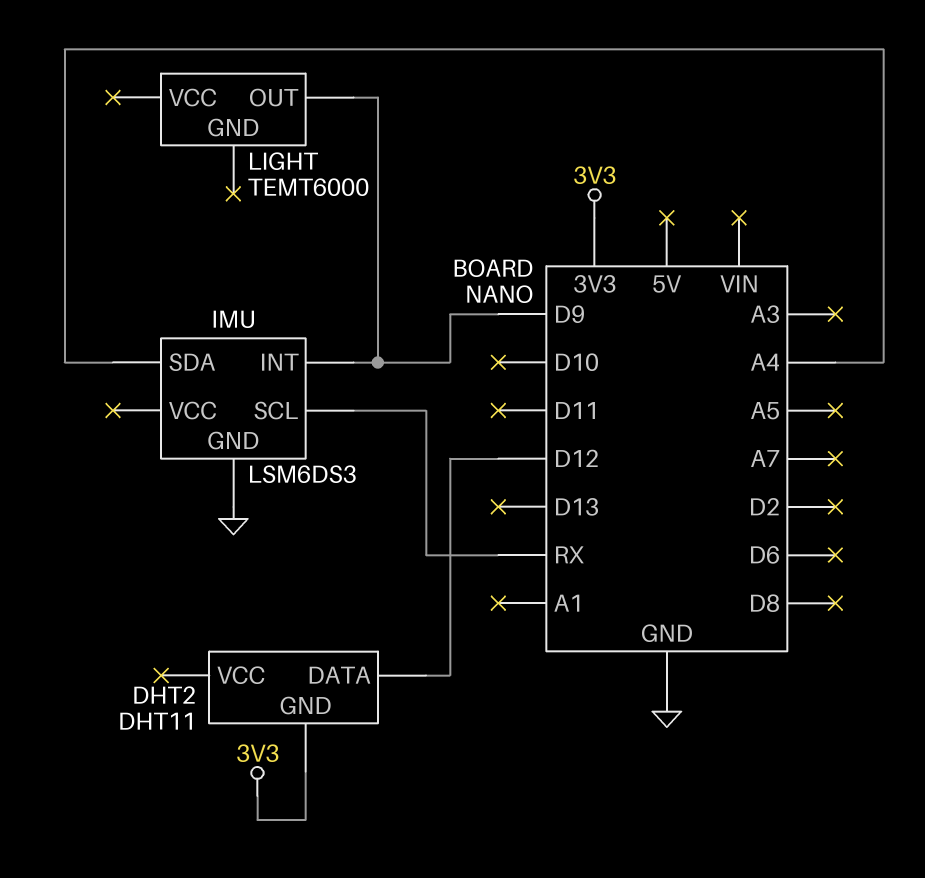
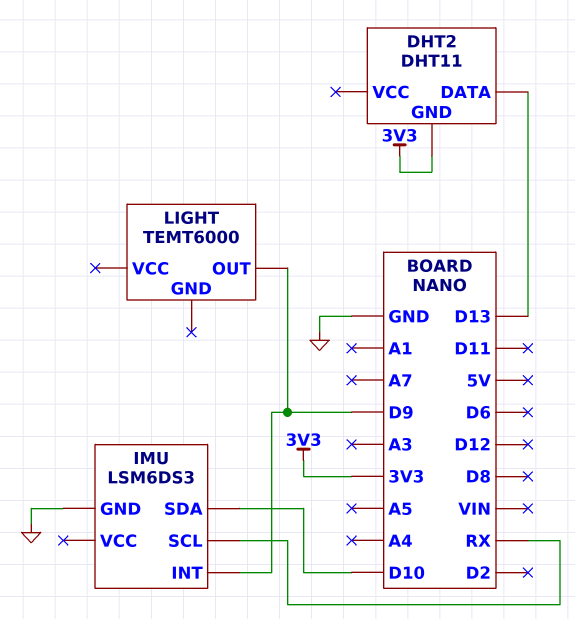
DHT2 pin DATA: D12 -> D13
IMU pin SDA: A4 -> D10

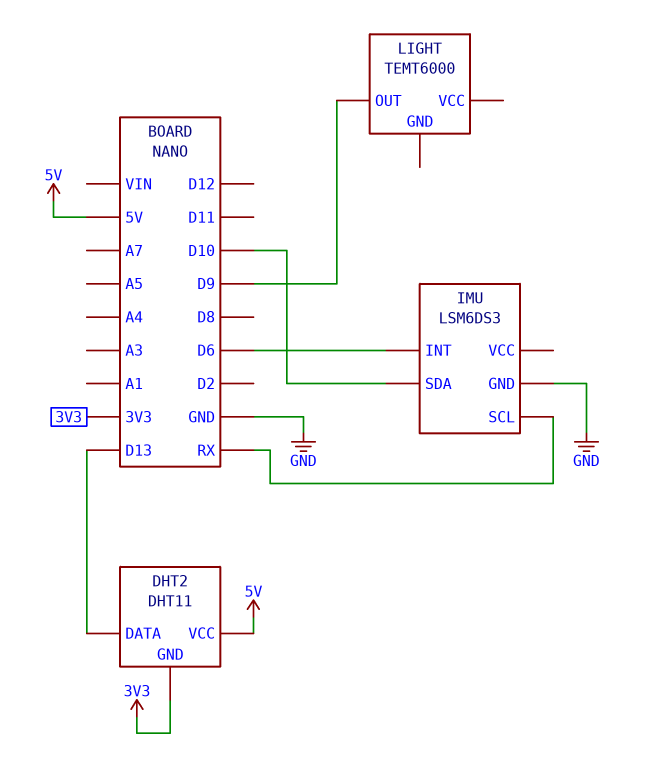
DHT2 pin VCC: none -> 5V
IMU pin INT: D9 -> D6

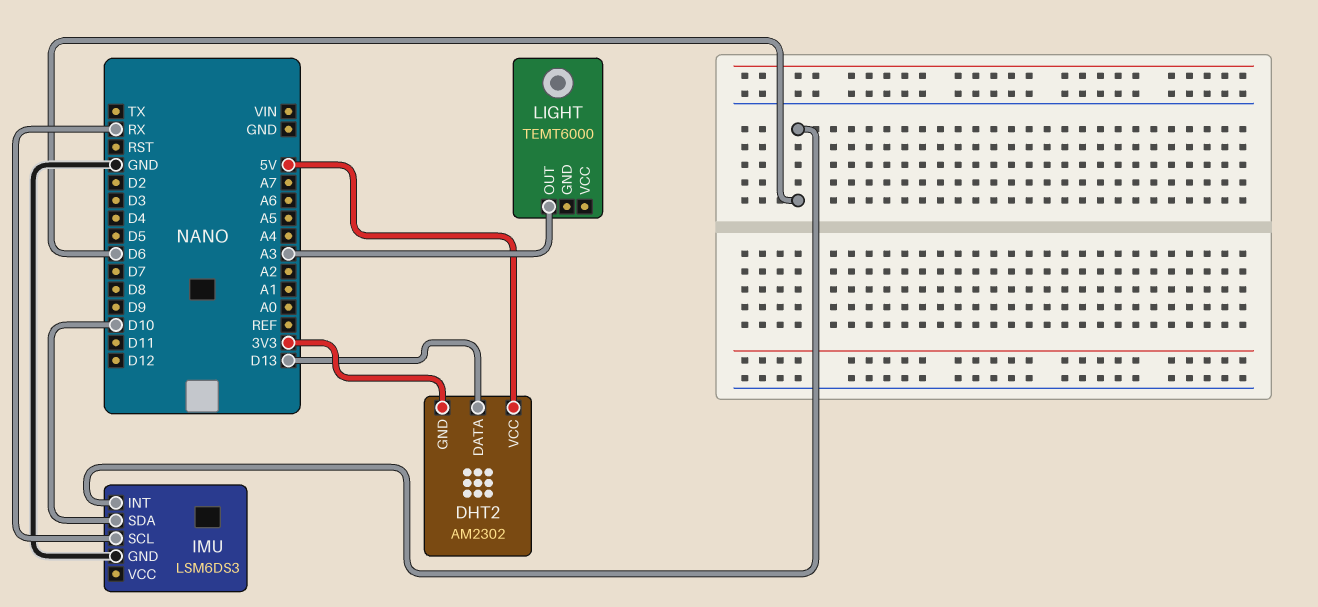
DHT2: DHT11 -> AM2302
LIGHT pin OUT: D9 -> A3

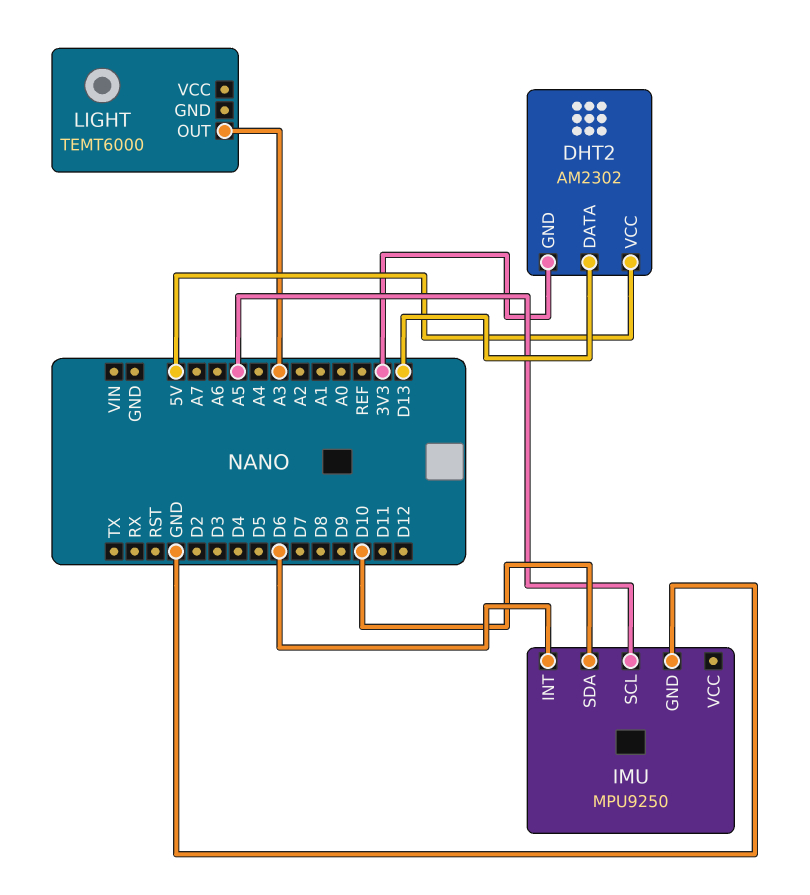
IMU: LSM6DS3 -> MPU9250
IMU pin SCL: RX -> A5

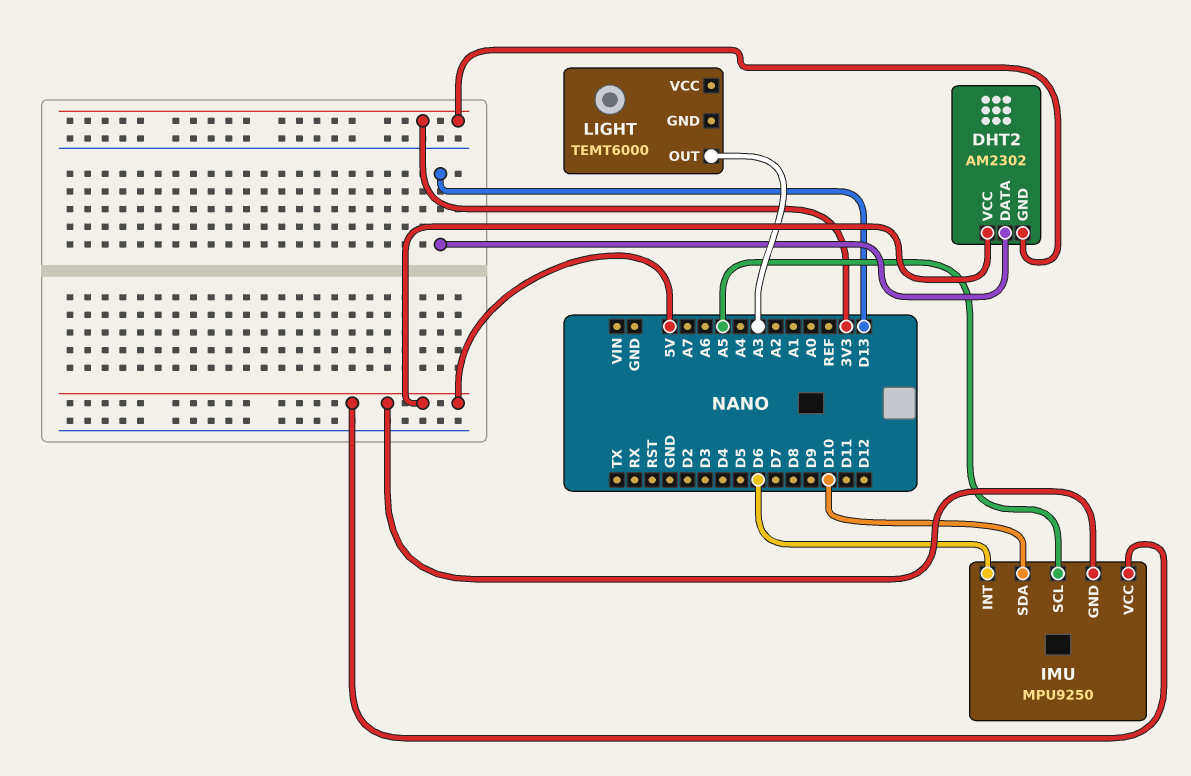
IMU pin GND: GND -> 5V
IMU pin VCC: none -> 5V

